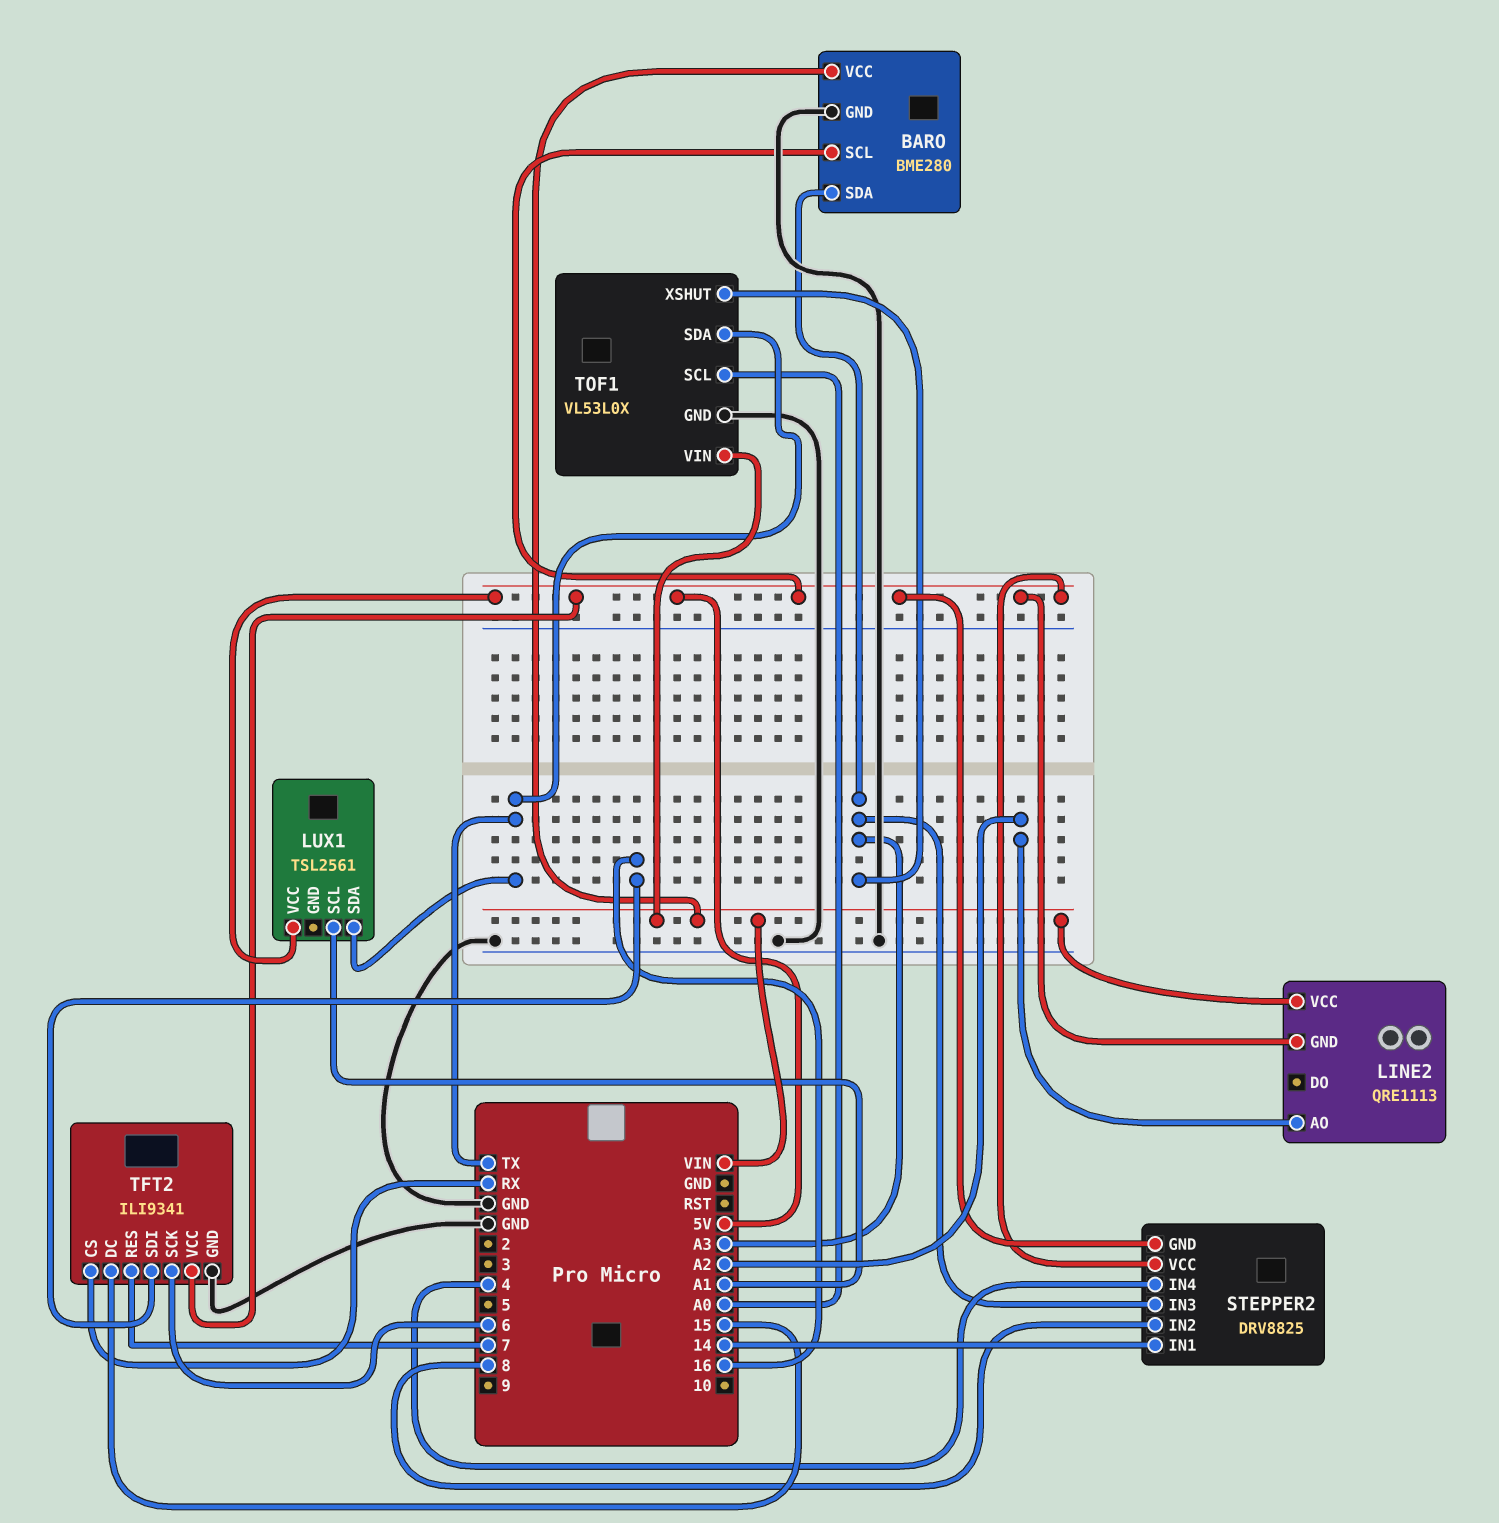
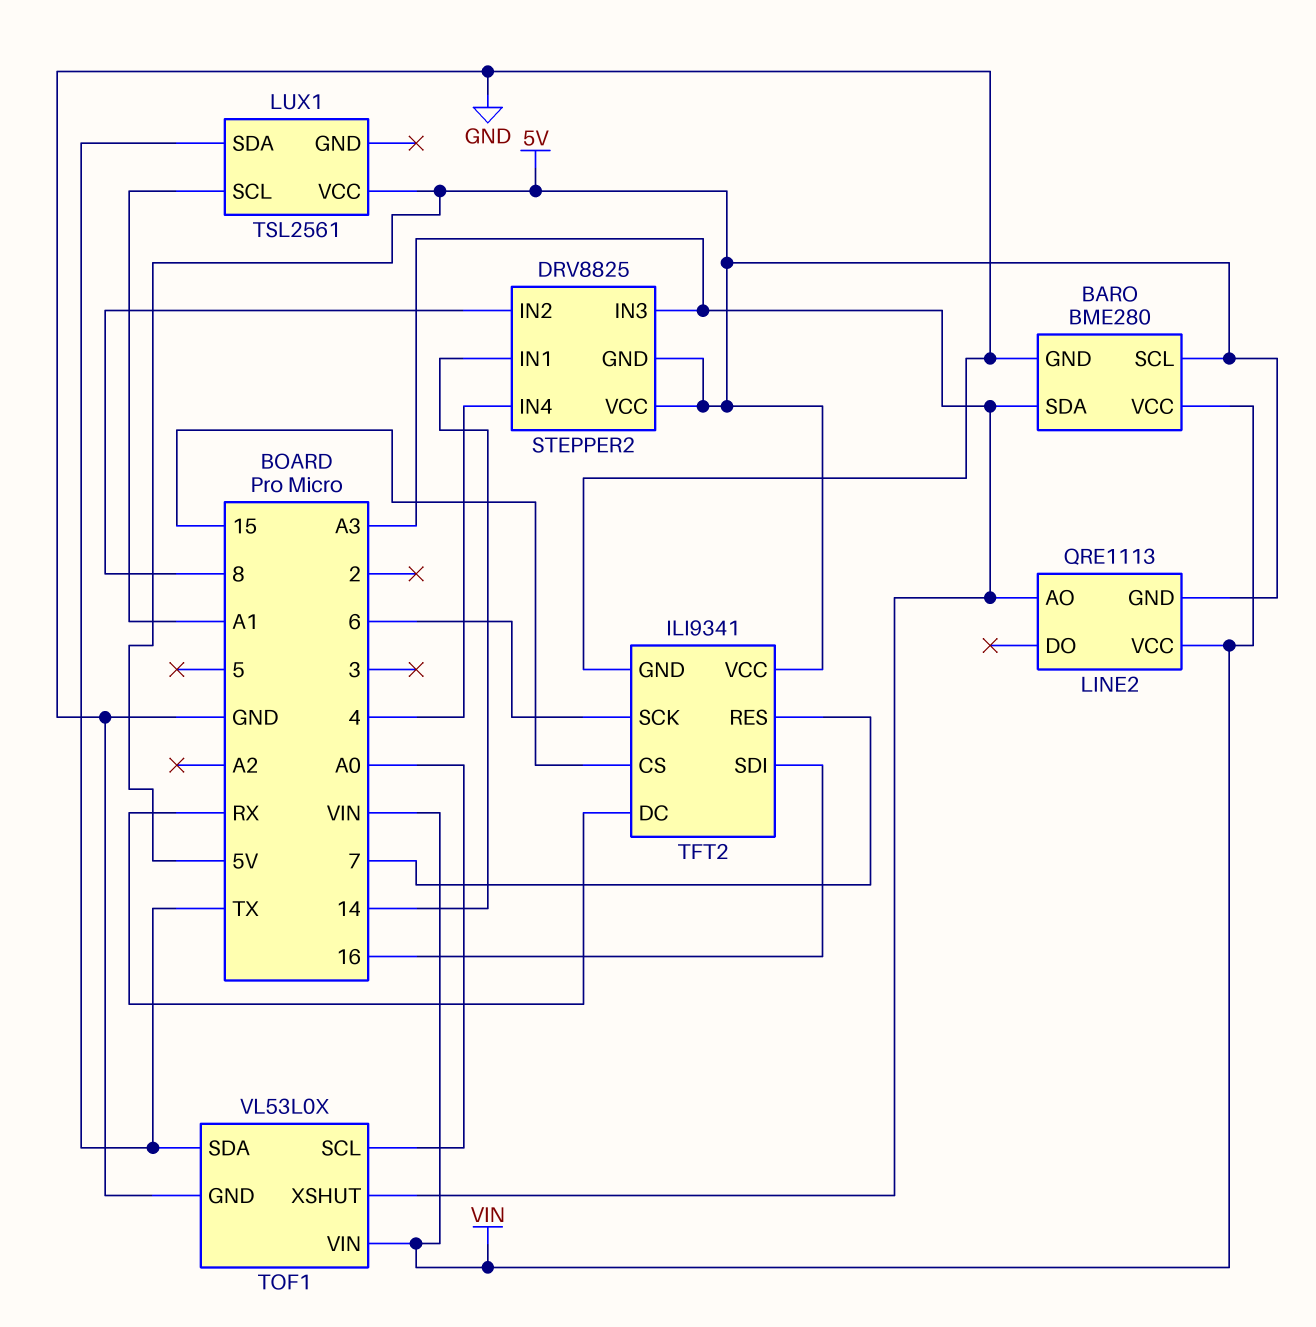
LINE2 pin AO: A2 -> A3
TFT2 pin CS: RX -> 15
TFT2 pin DC: 15 -> RX

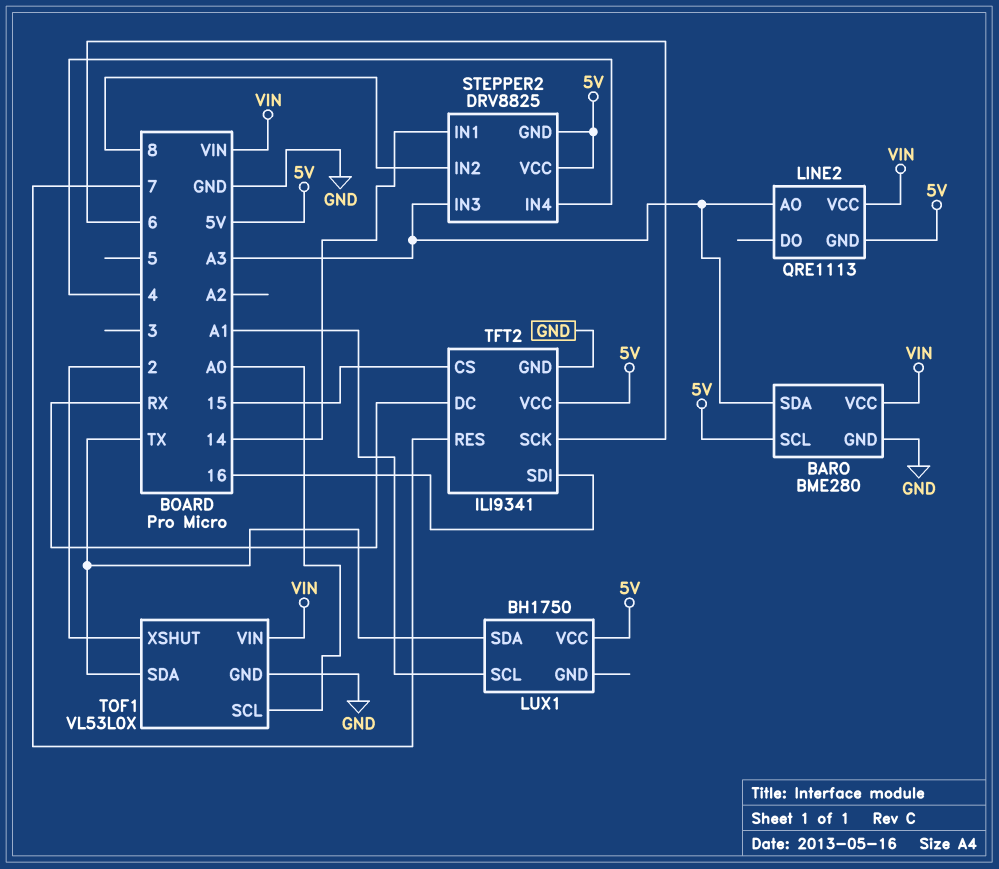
LUX1: TSL2561 -> BH1750
TOF1 pin XSHUT: A3 -> 2

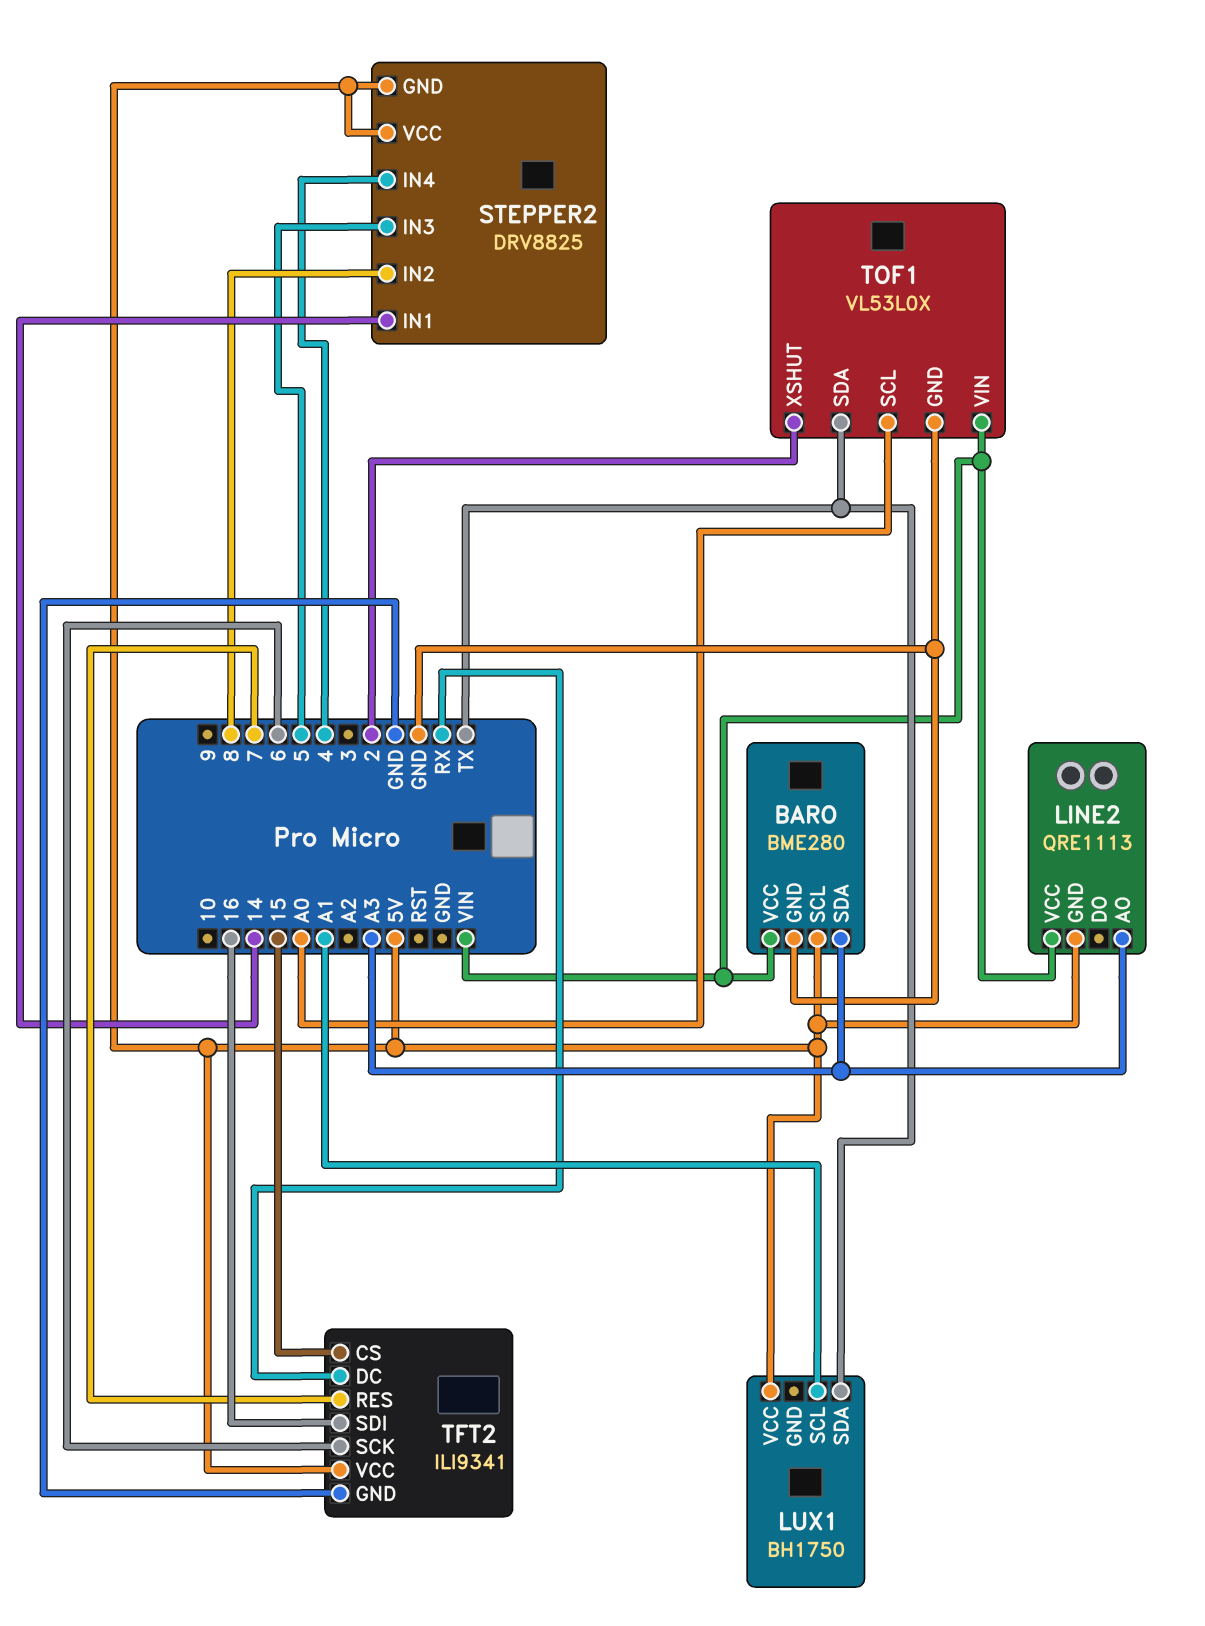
STEPPER2 pin IN3: A3 -> 5

